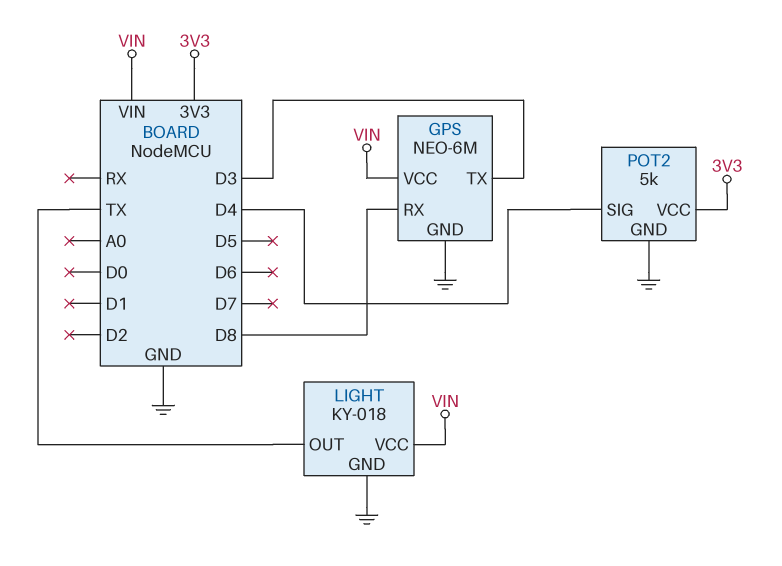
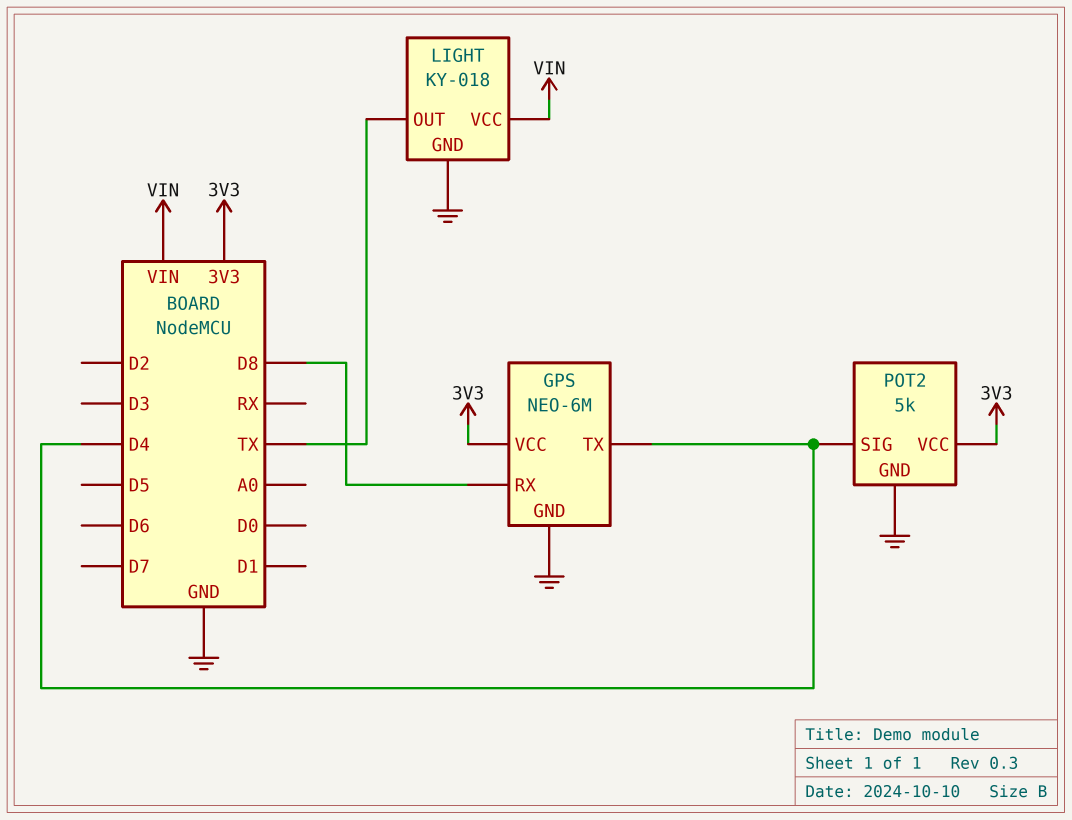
GPS pin TX: D3 -> D4
GPS pin VCC: VIN -> 3V3

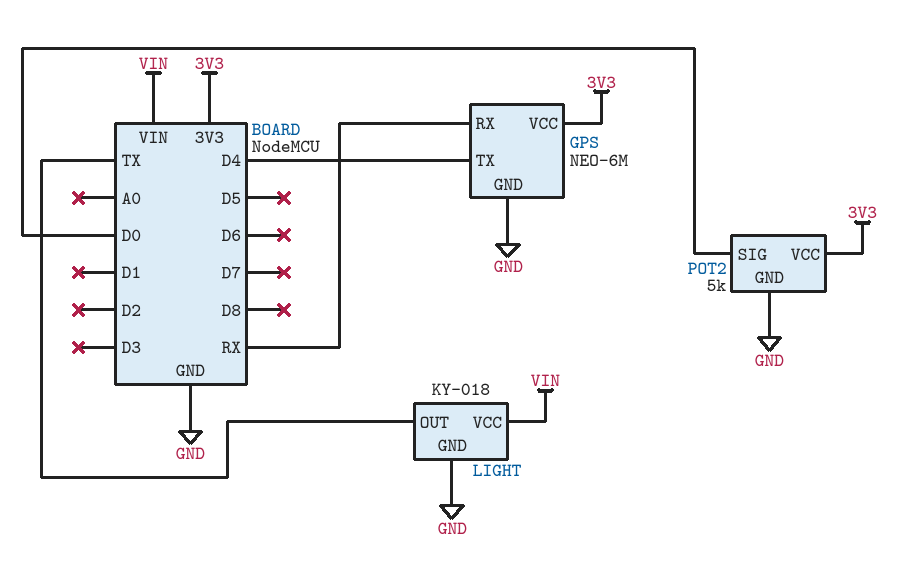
GPS pin RX: D8 -> RX
POT2 pin SIG: D4 -> D0

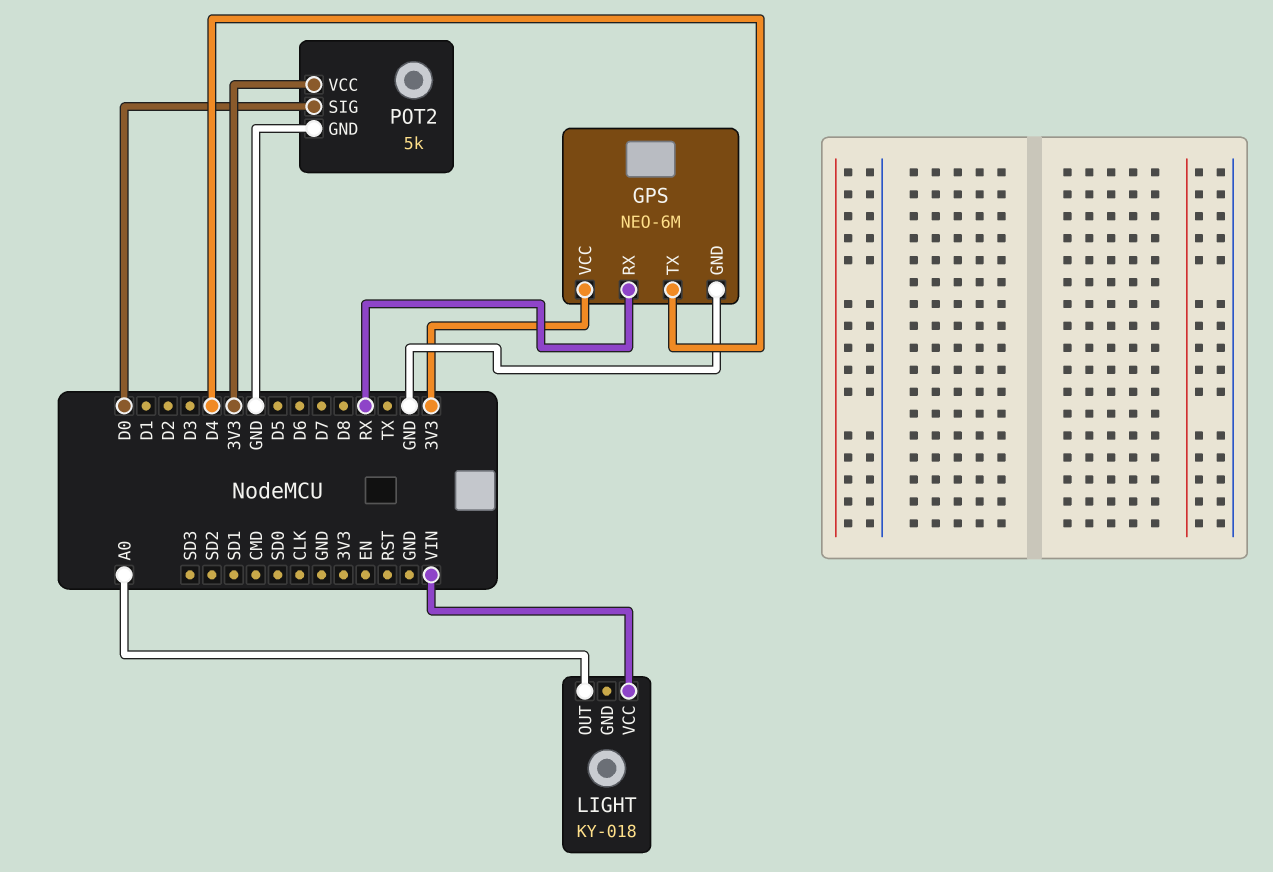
LIGHT pin GND: GND -> none
LIGHT pin OUT: TX -> A0

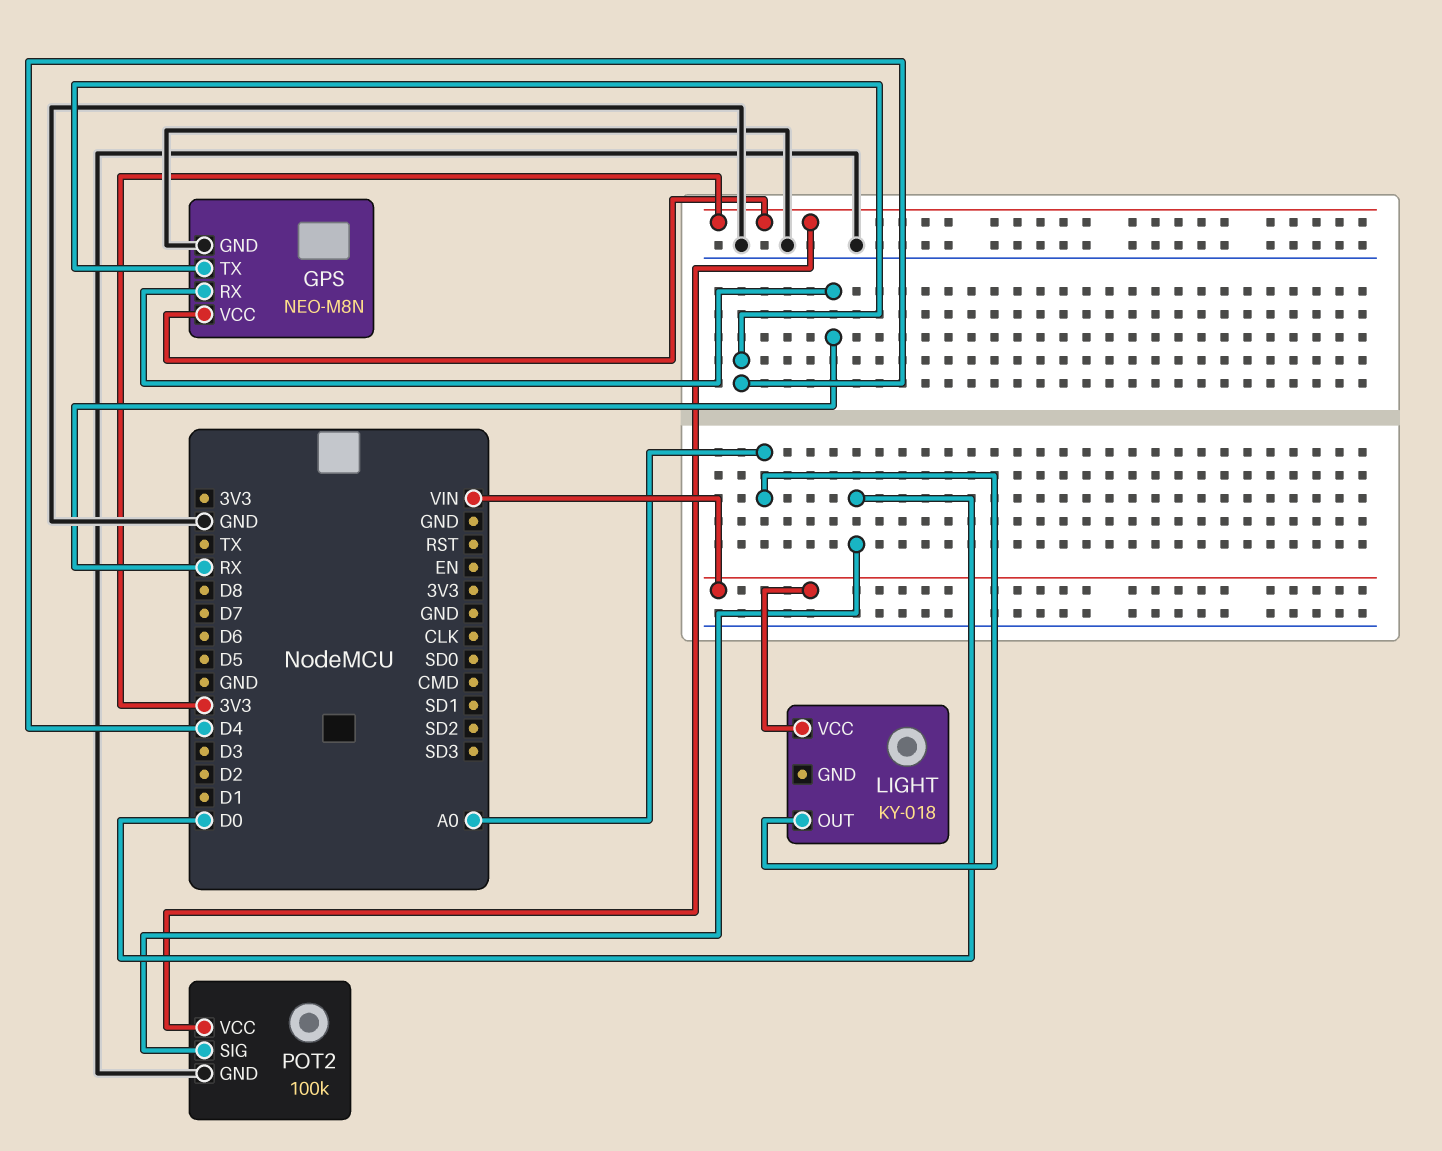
GPS: NEO-6M -> NEO-M8N
POT2: 5k -> 100k

